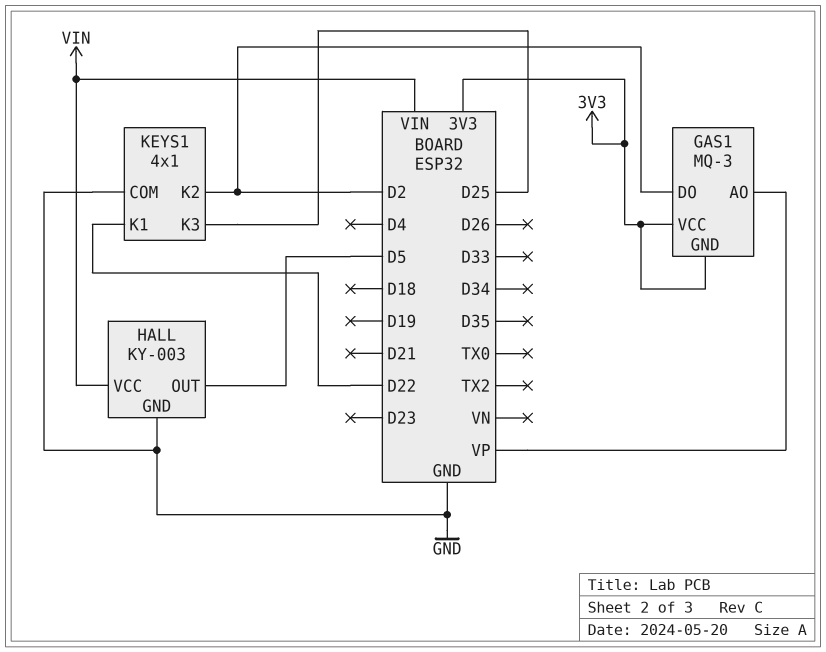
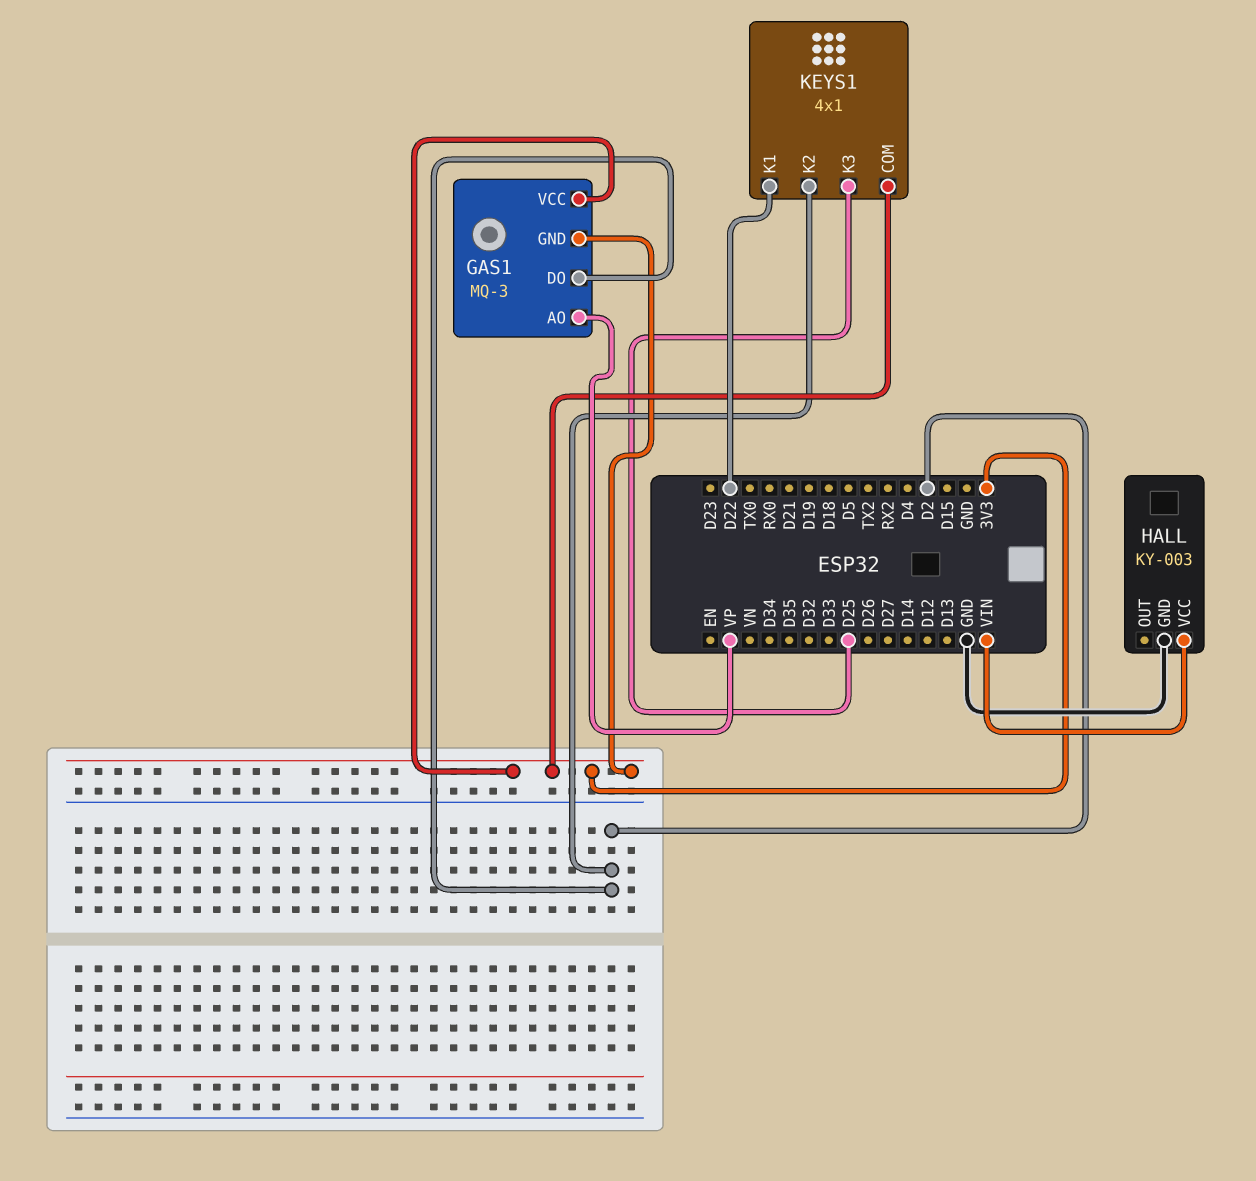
HALL pin OUT: D5 -> none
KEYS1 pin COM: GND -> 3V3

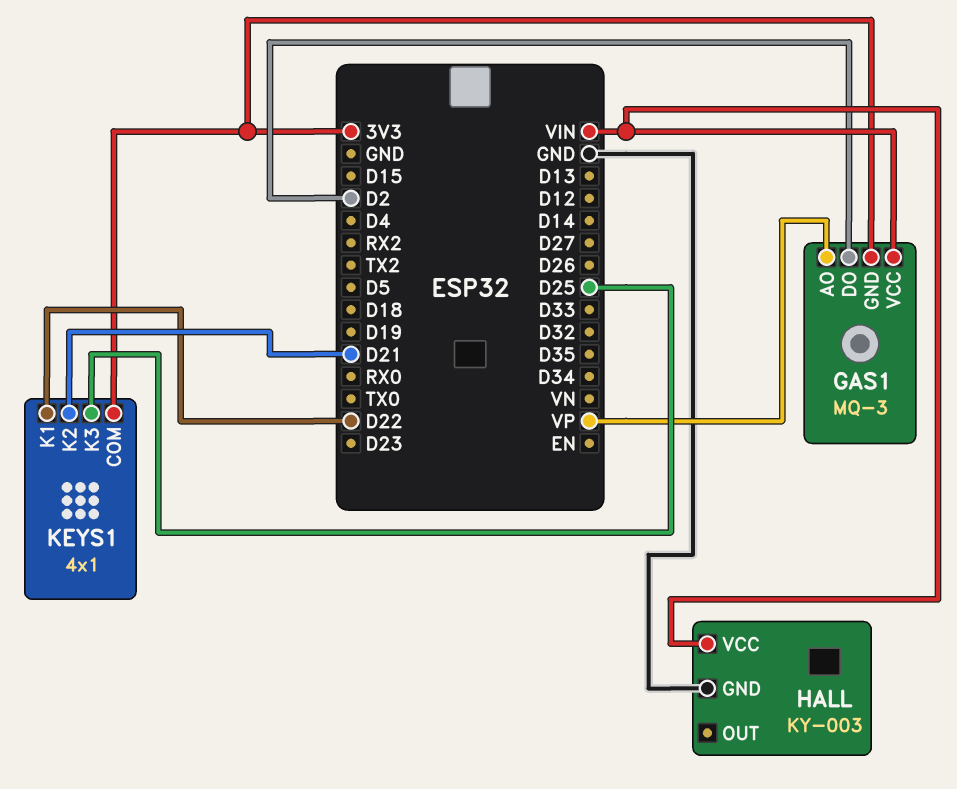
GAS1 pin VCC: 3V3 -> VIN
KEYS1 pin K2: D2 -> D21

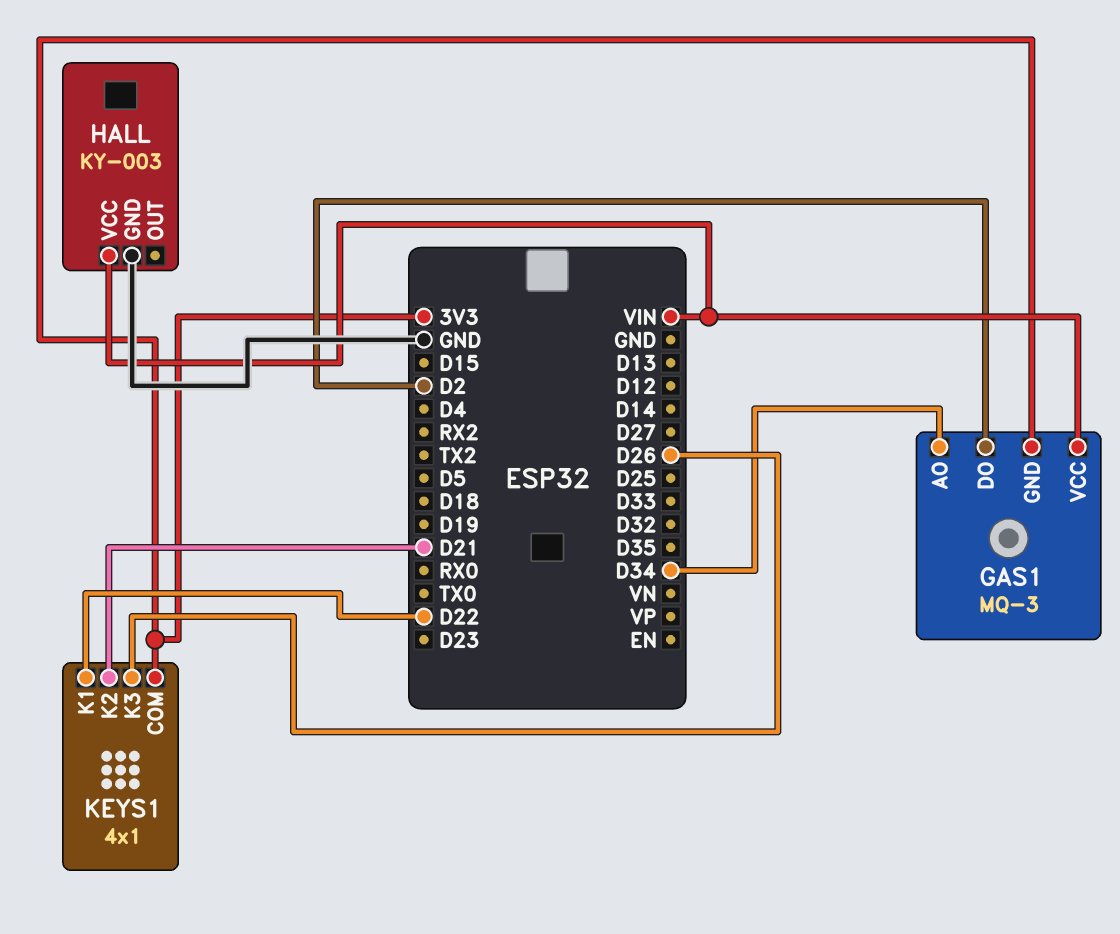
GAS1 pin AO: VP -> D34
KEYS1 pin K3: D25 -> D26

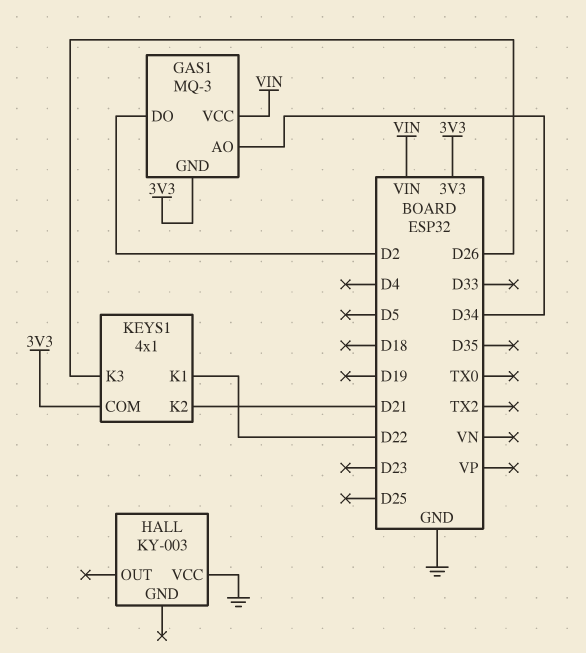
HALL pin GND: GND -> none
HALL pin VCC: VIN -> GND

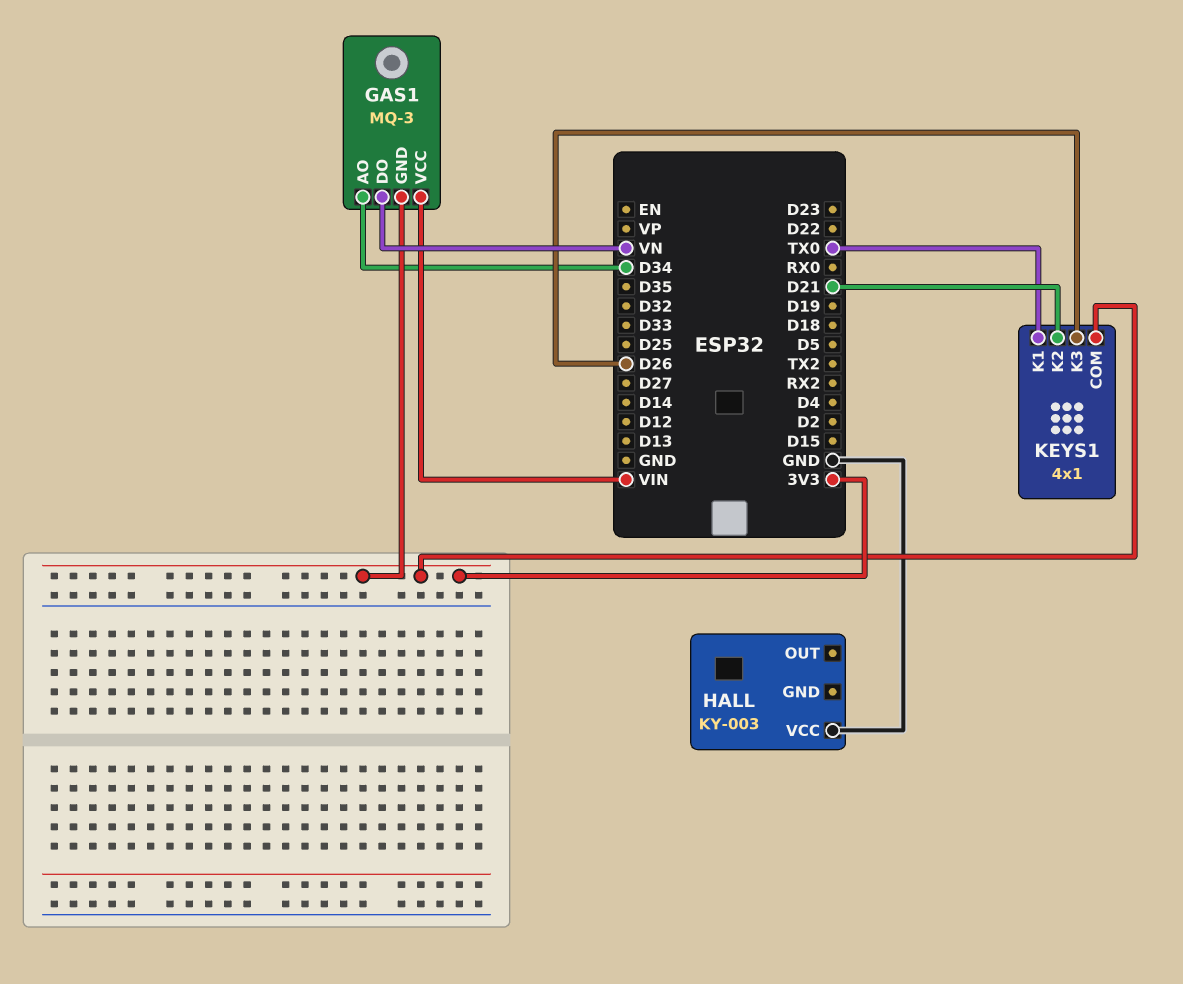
GAS1 pin DO: D2 -> VN
KEYS1 pin K1: D22 -> TX0

